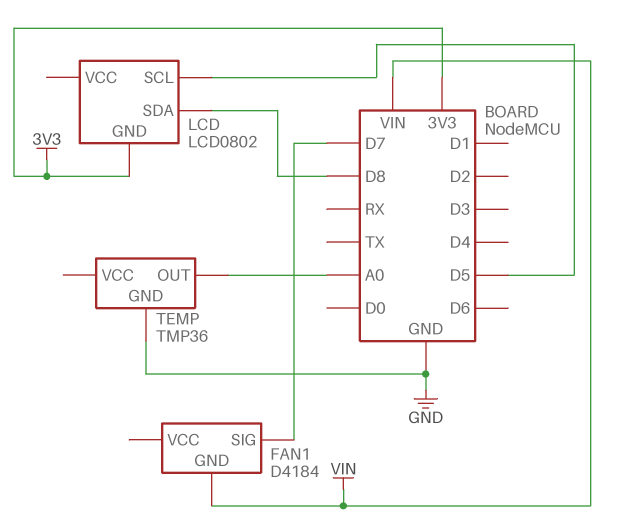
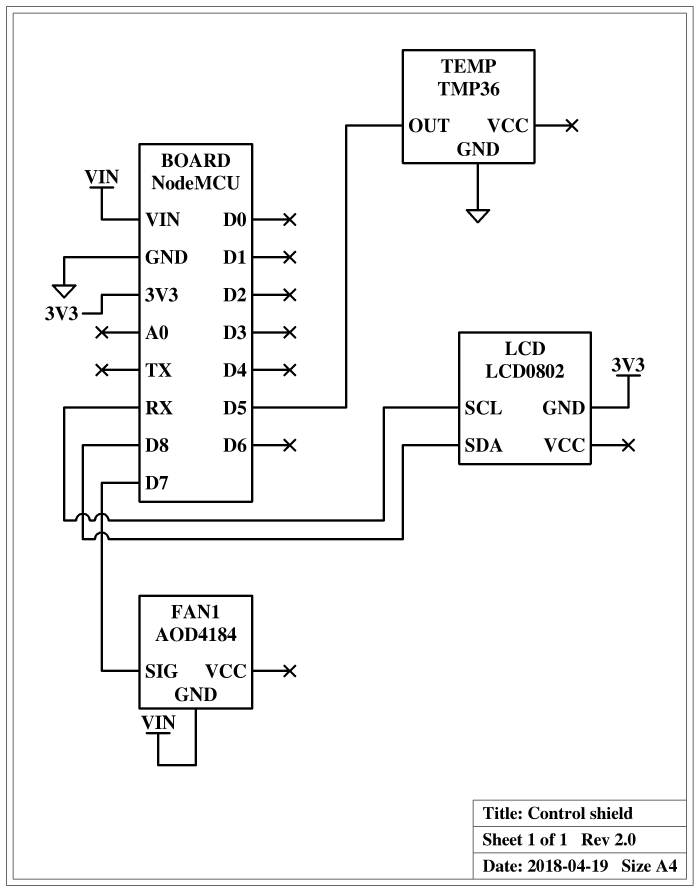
FAN1: D4184 -> AOD4184
LCD pin SCL: D5 -> RX
TEMP pin OUT: A0 -> D5

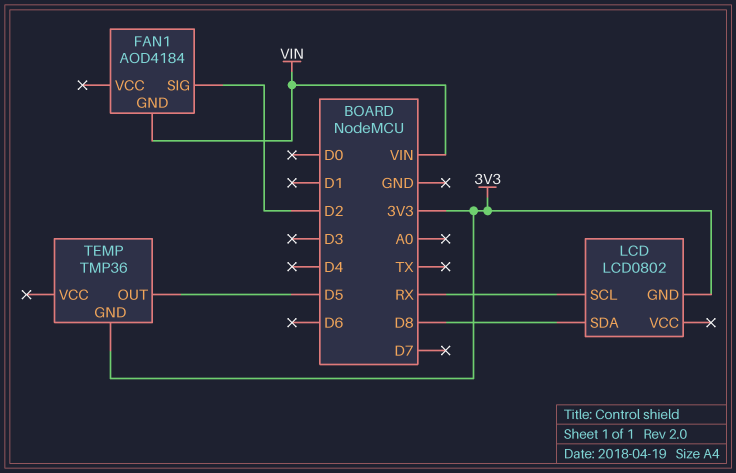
FAN1 pin SIG: D7 -> D2
TEMP pin GND: GND -> 3V3

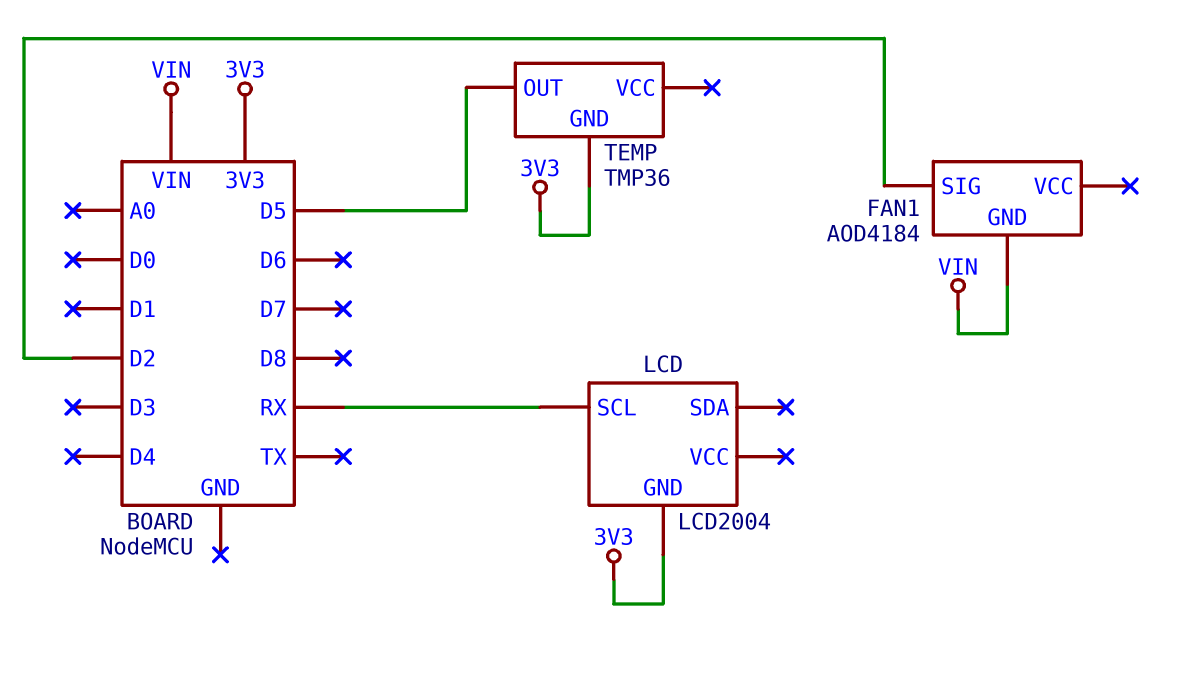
LCD: LCD0802 -> LCD2004
LCD pin SDA: D8 -> none

